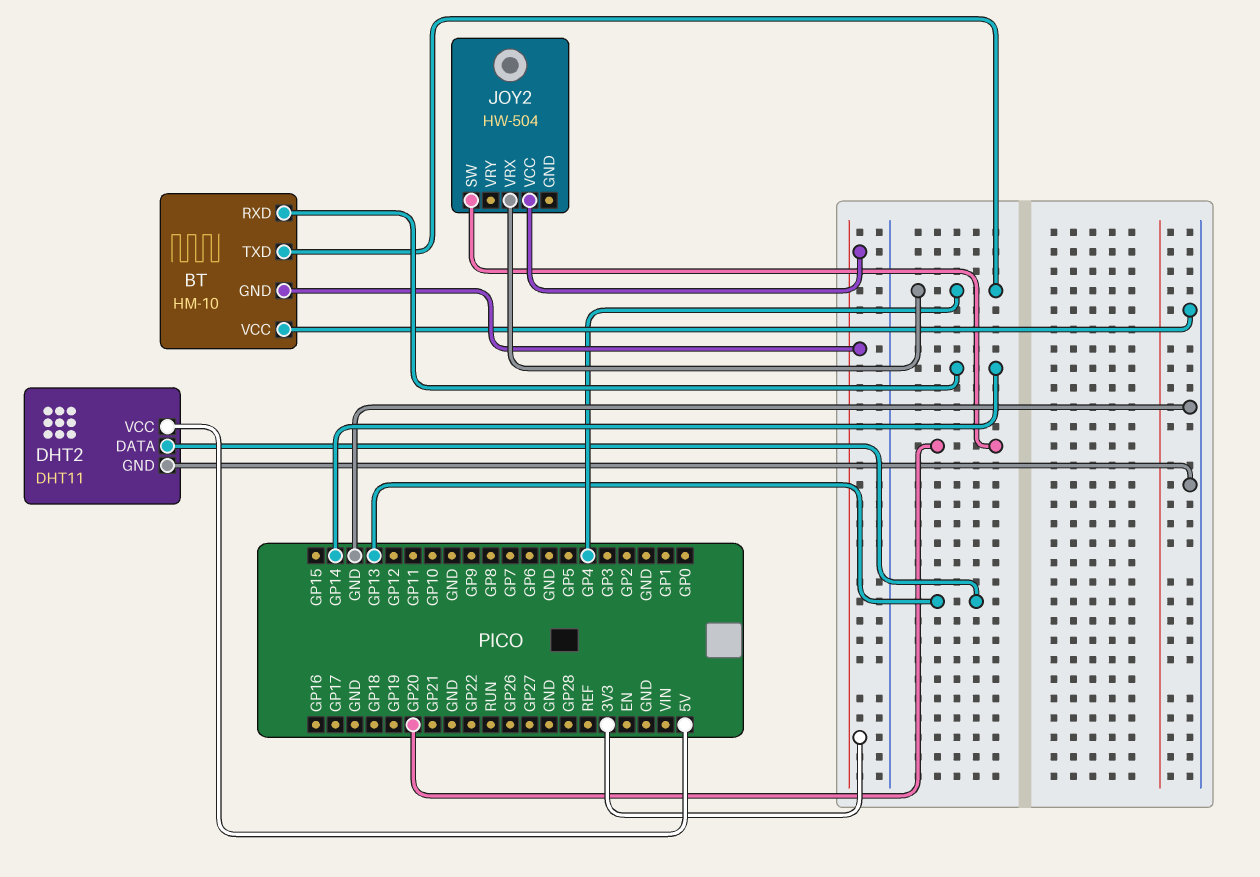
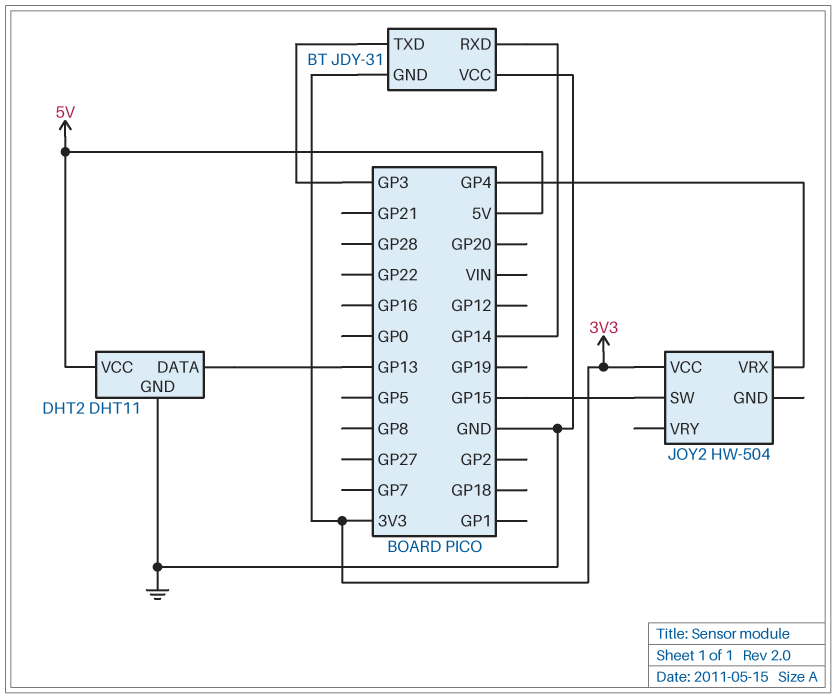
BT: HM-10 -> JDY-31
BT pin TXD: GP4 -> GP3
JOY2 pin SW: GP20 -> GP15

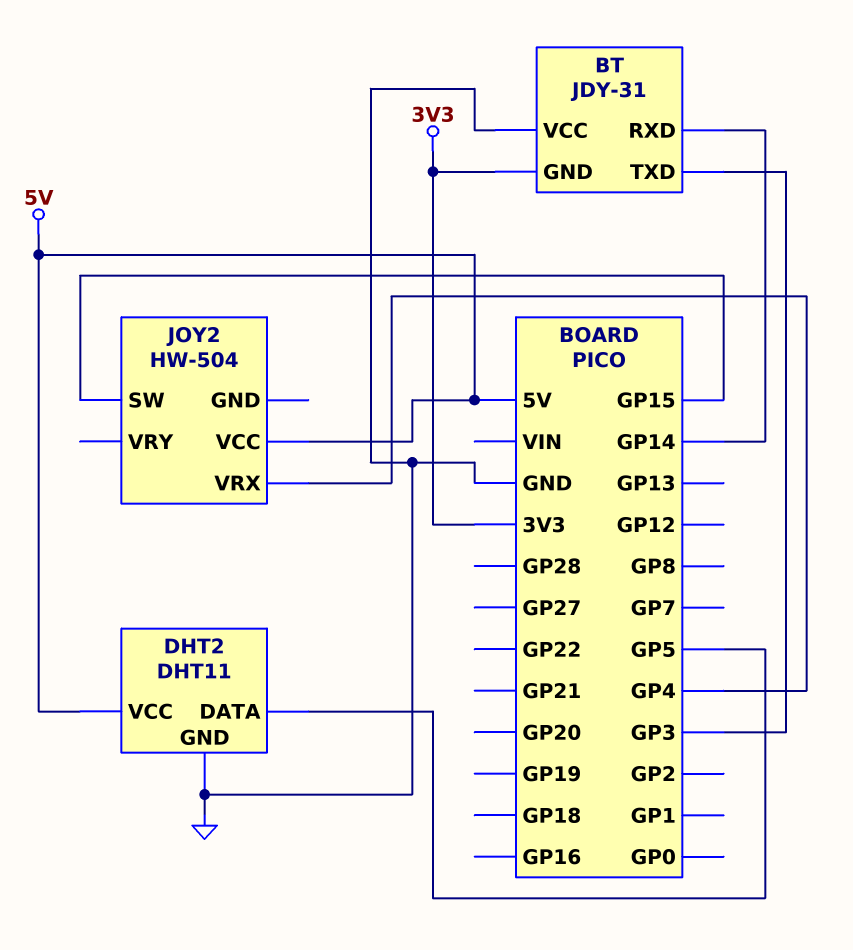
DHT2 pin DATA: GP13 -> GP5
JOY2 pin VCC: 3V3 -> 5V

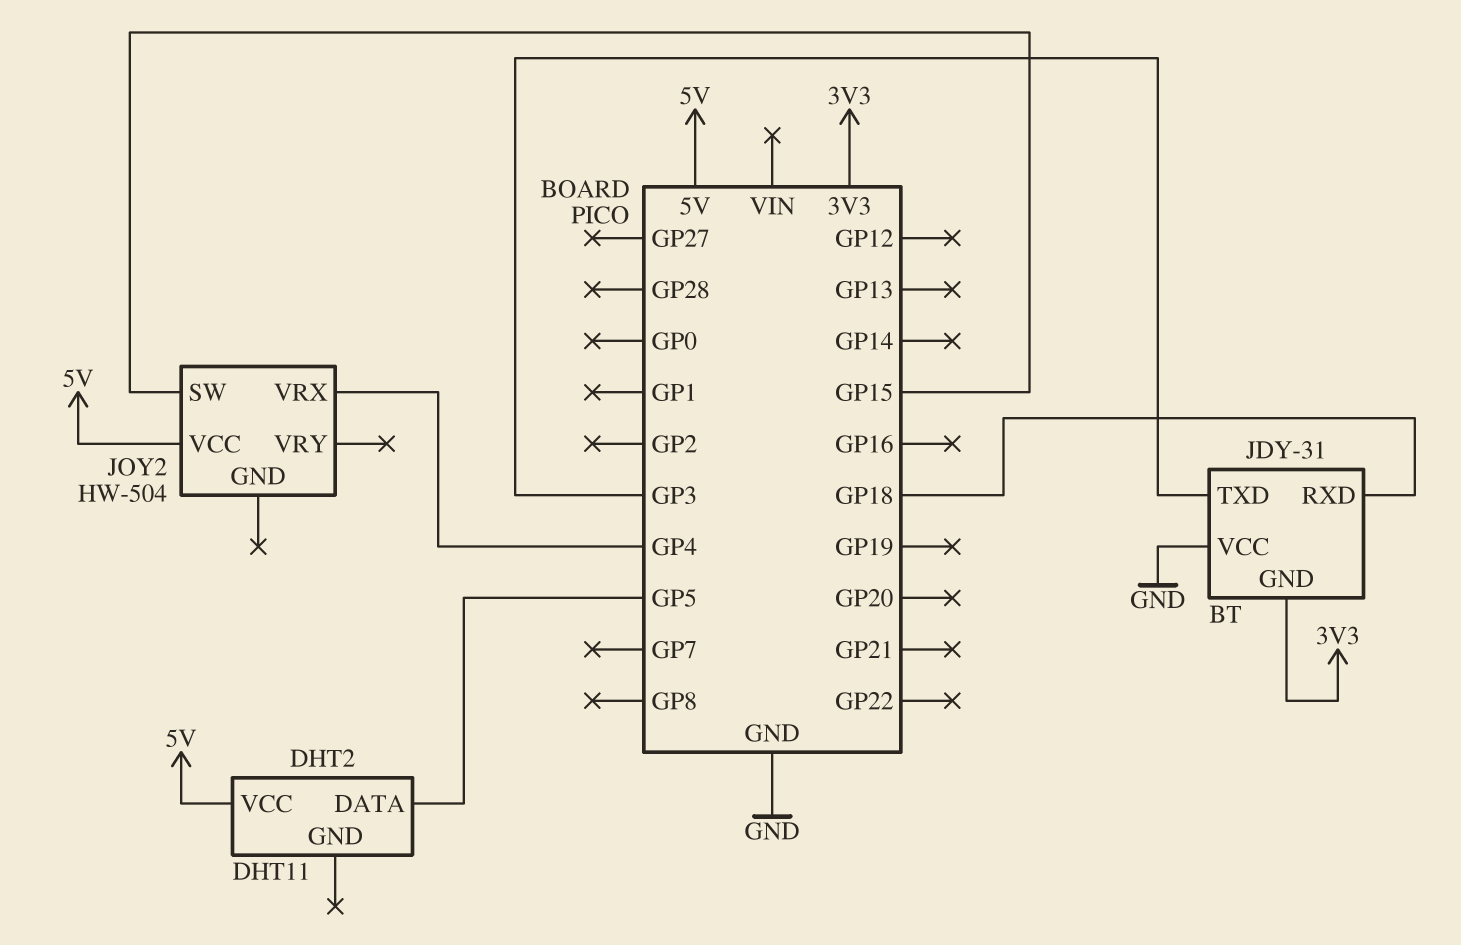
BT pin RXD: GP14 -> GP18
DHT2 pin GND: GND -> none

